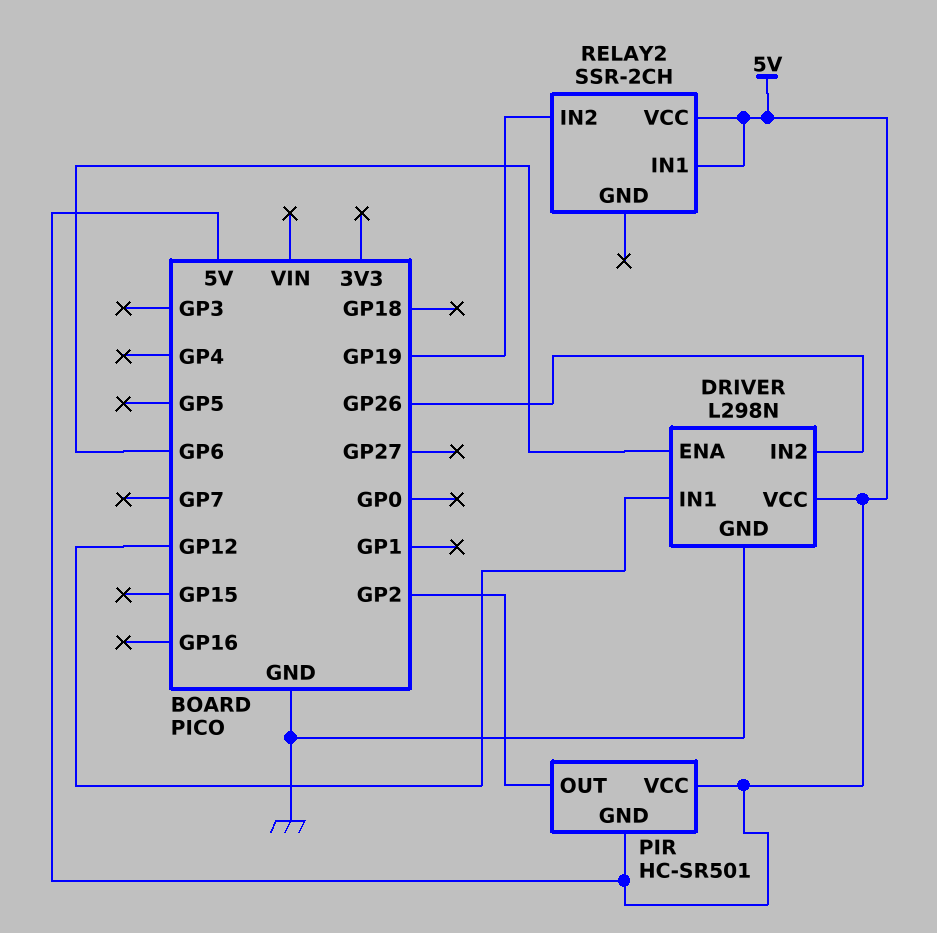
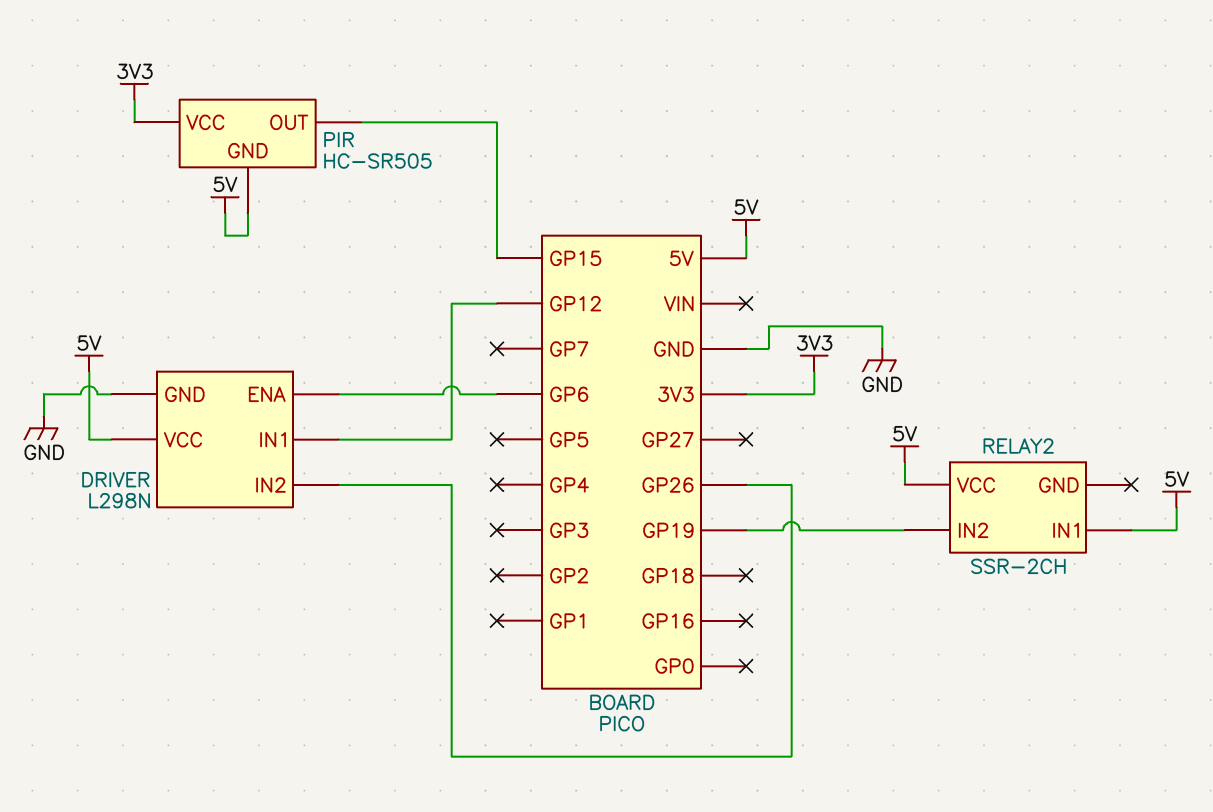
PIR: HC-SR501 -> HC-SR505
PIR pin OUT: GP2 -> GP15
PIR pin VCC: 5V -> 3V3

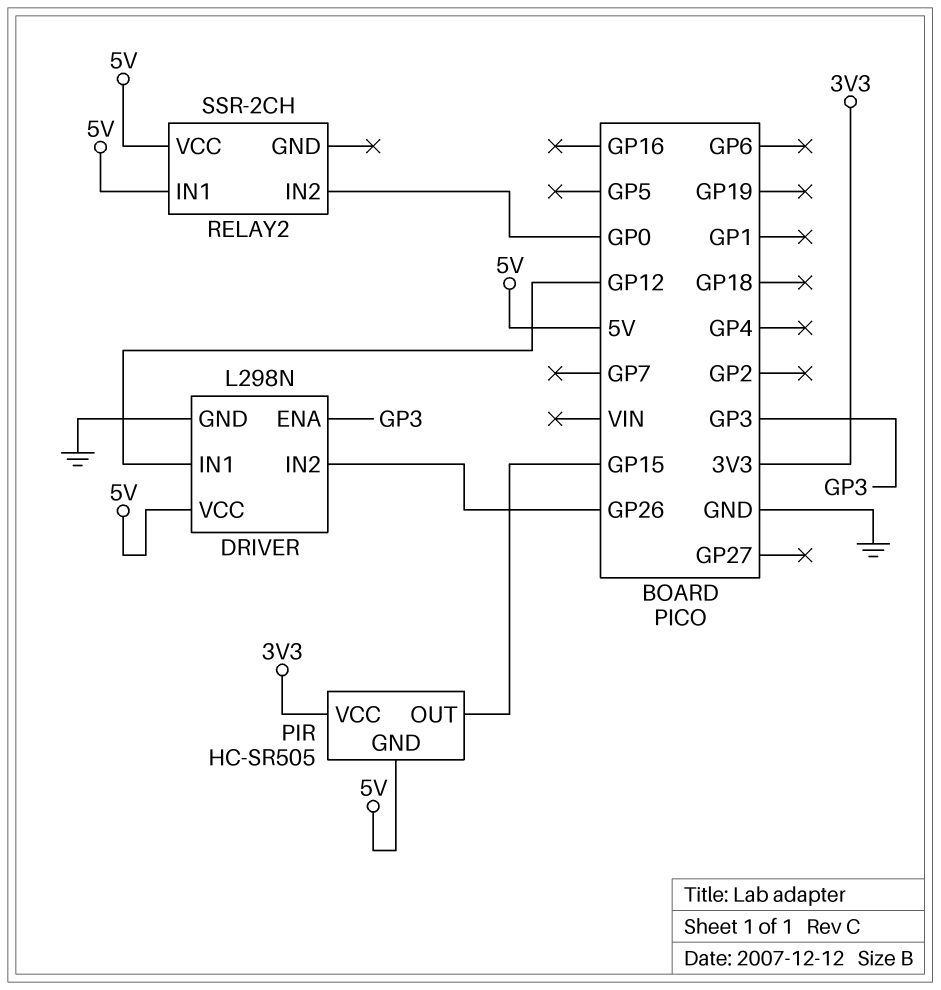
DRIVER pin ENA: GP6 -> GP3
RELAY2 pin IN2: GP19 -> GP0

